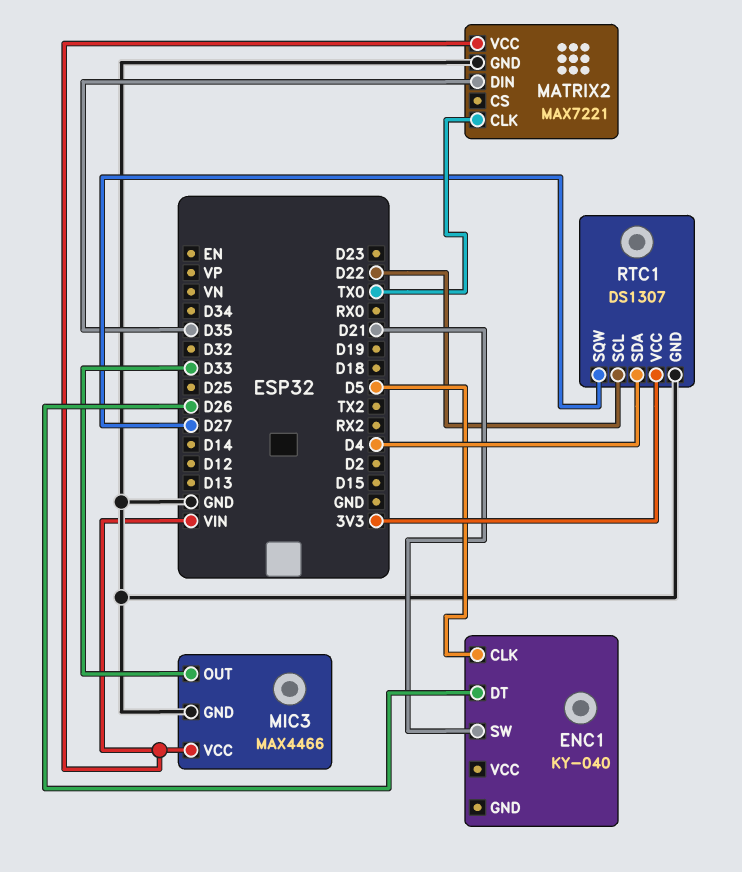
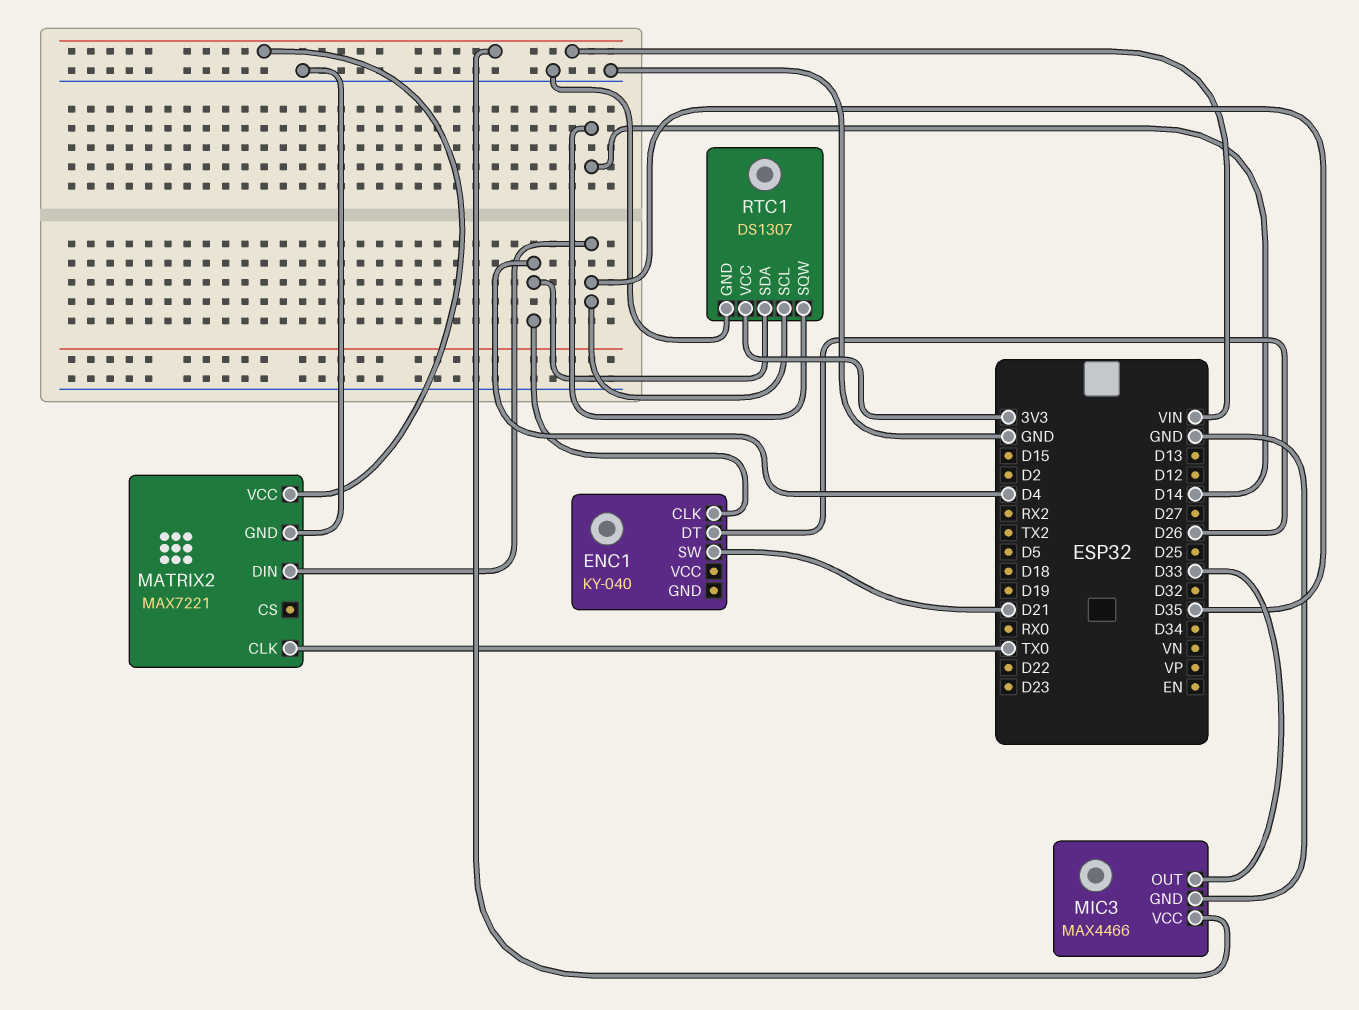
ENC1 pin CLK: D5 -> D4
RTC1 pin SCL: D22 -> D35
RTC1 pin SQW: D27 -> D14

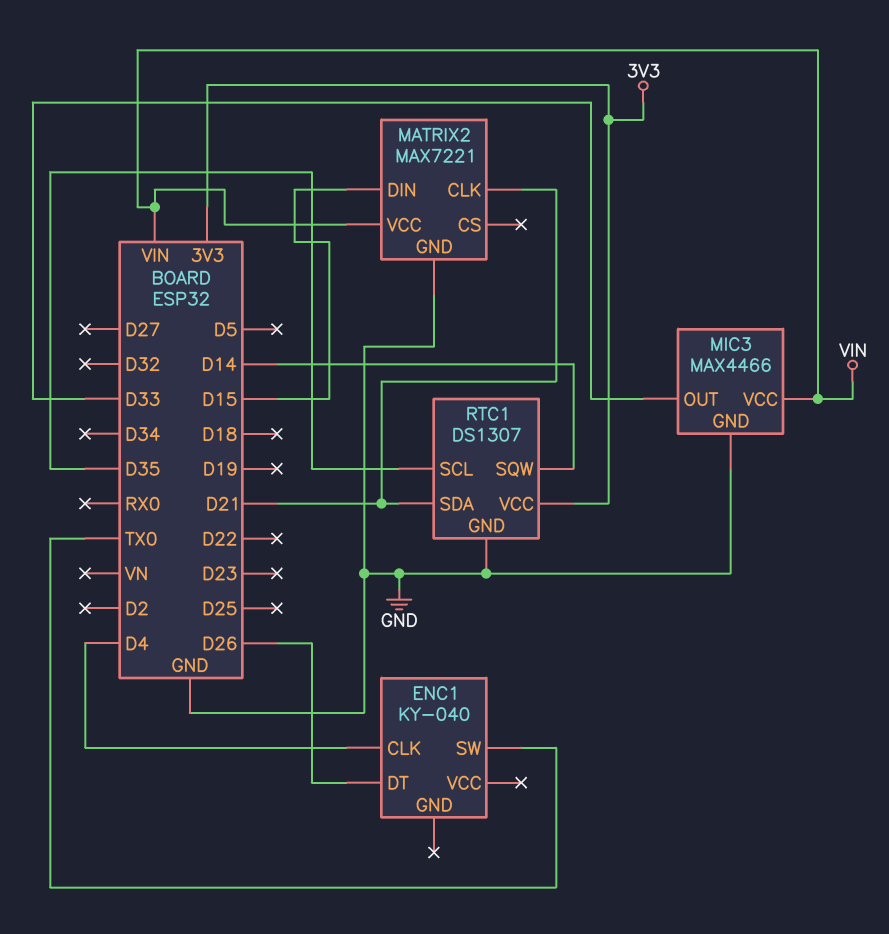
ENC1 pin SW: D21 -> TX0
MATRIX2 pin CLK: TX0 -> D21
MATRIX2 pin DIN: D35 -> D15
RTC1 pin SDA: D4 -> D21

